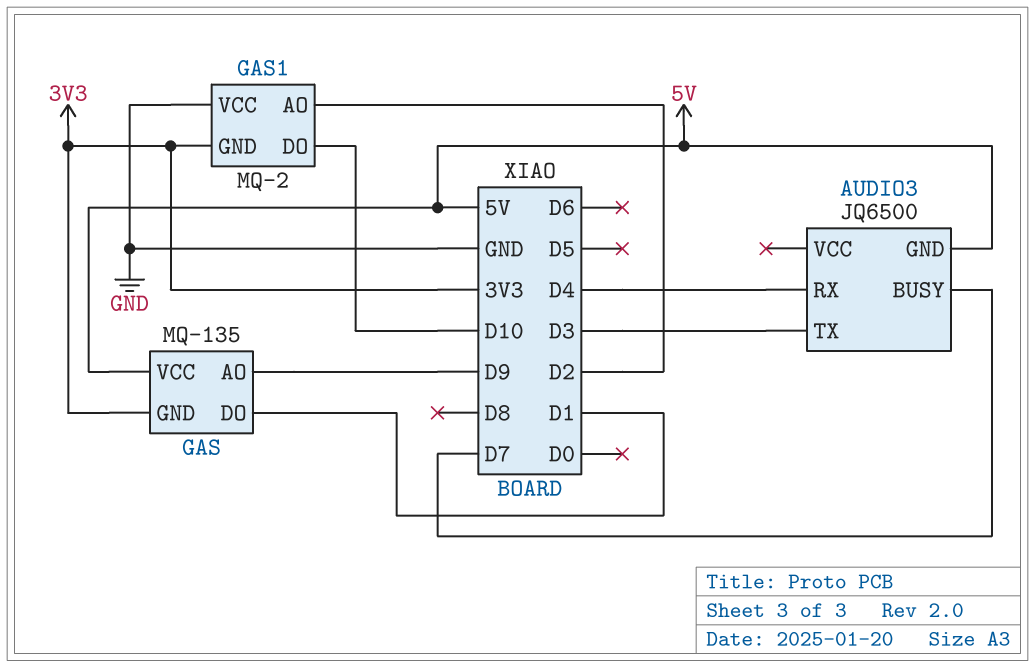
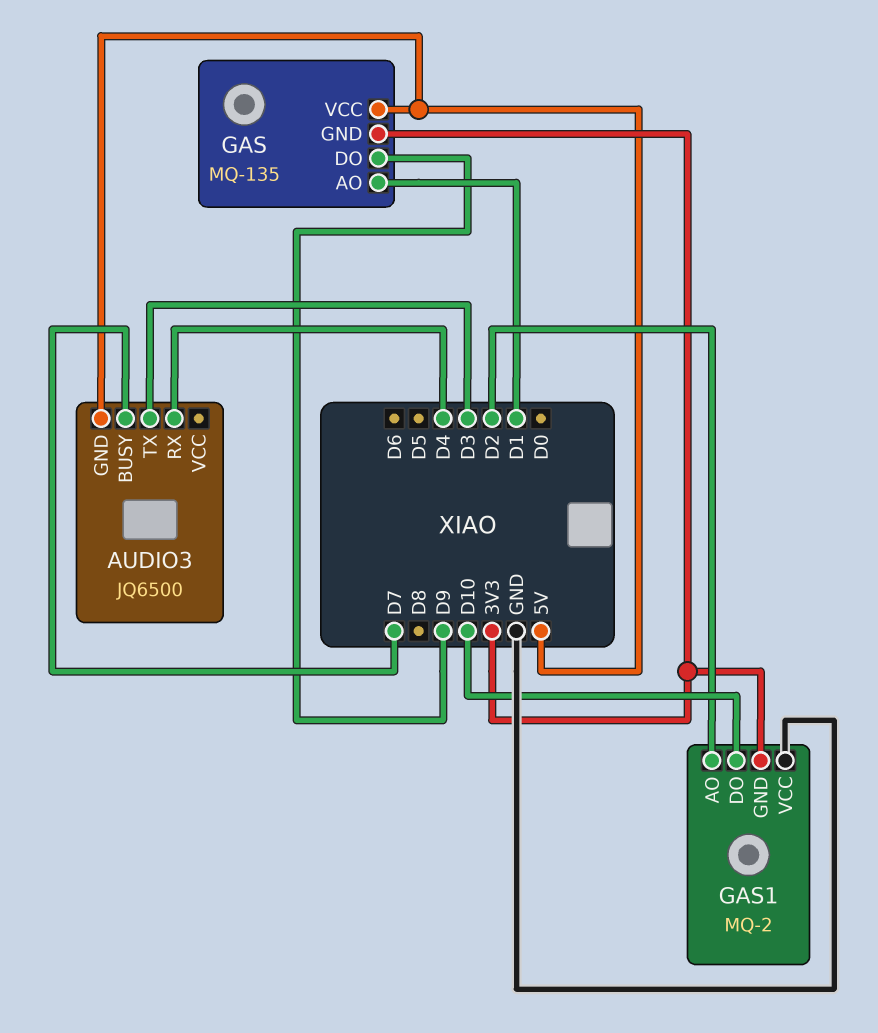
GAS pin AO: D9 -> D1
GAS pin DO: D1 -> D9

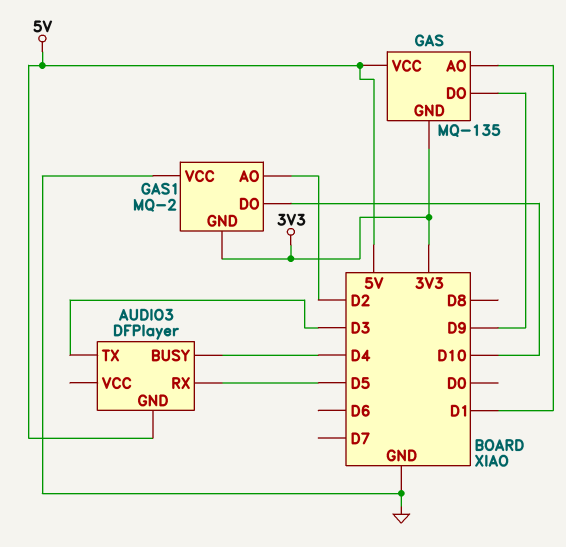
AUDIO3: JQ6500 -> DFPlayer
AUDIO3 pin BUSY: D7 -> D4
AUDIO3 pin RX: D4 -> D5

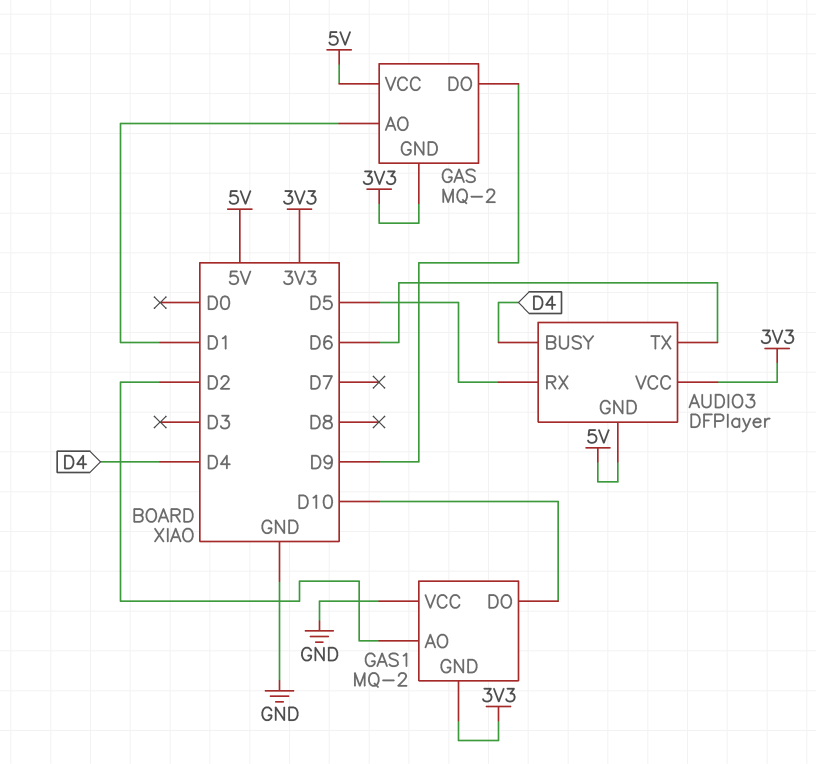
AUDIO3 pin TX: D3 -> D6
AUDIO3 pin VCC: none -> 3V3
GAS: MQ-135 -> MQ-2

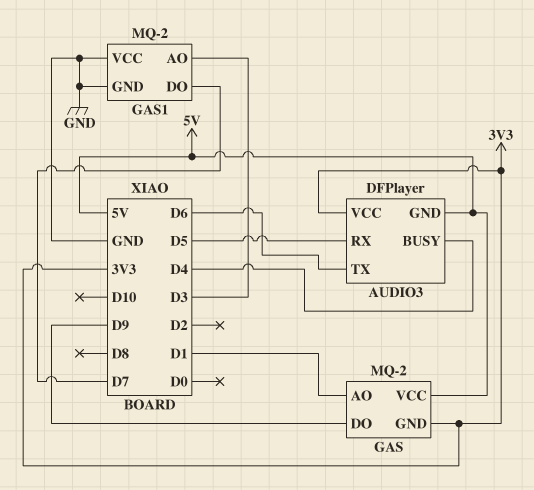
GAS1 pin AO: D2 -> D3
GAS1 pin DO: D10 -> D7
GAS1 pin GND: 3V3 -> GND

